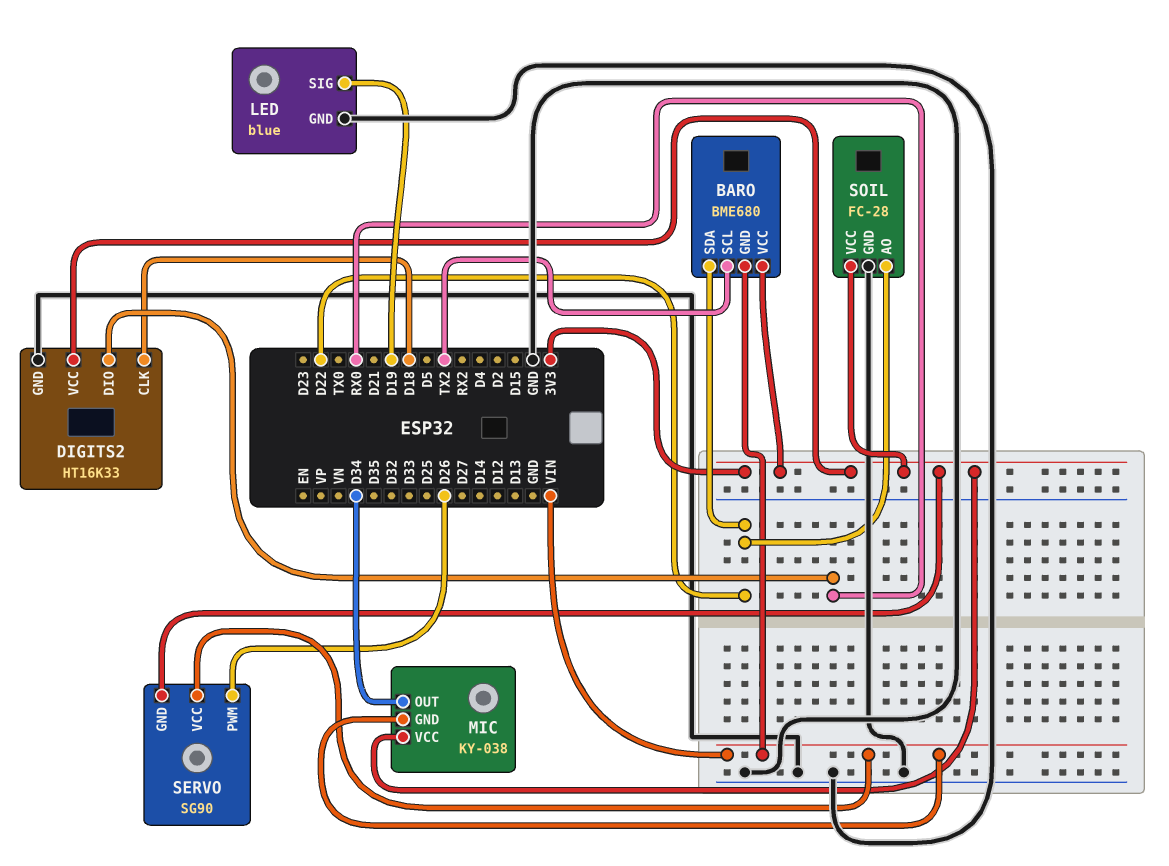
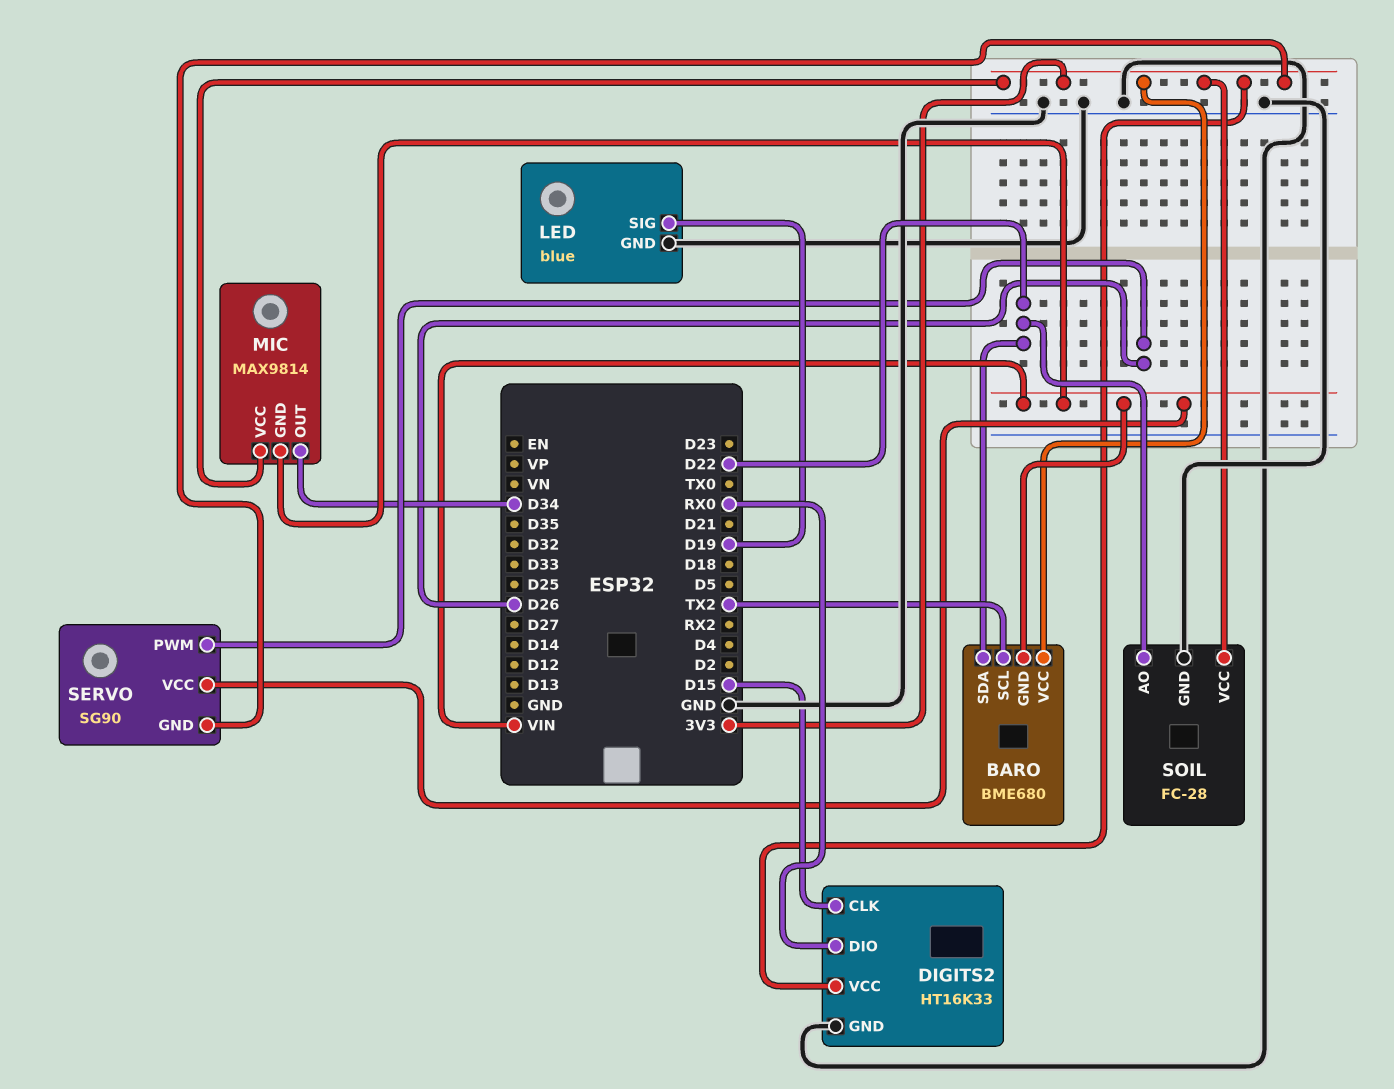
DIGITS2 pin CLK: D18 -> D15
MIC: KY-038 -> MAX9814

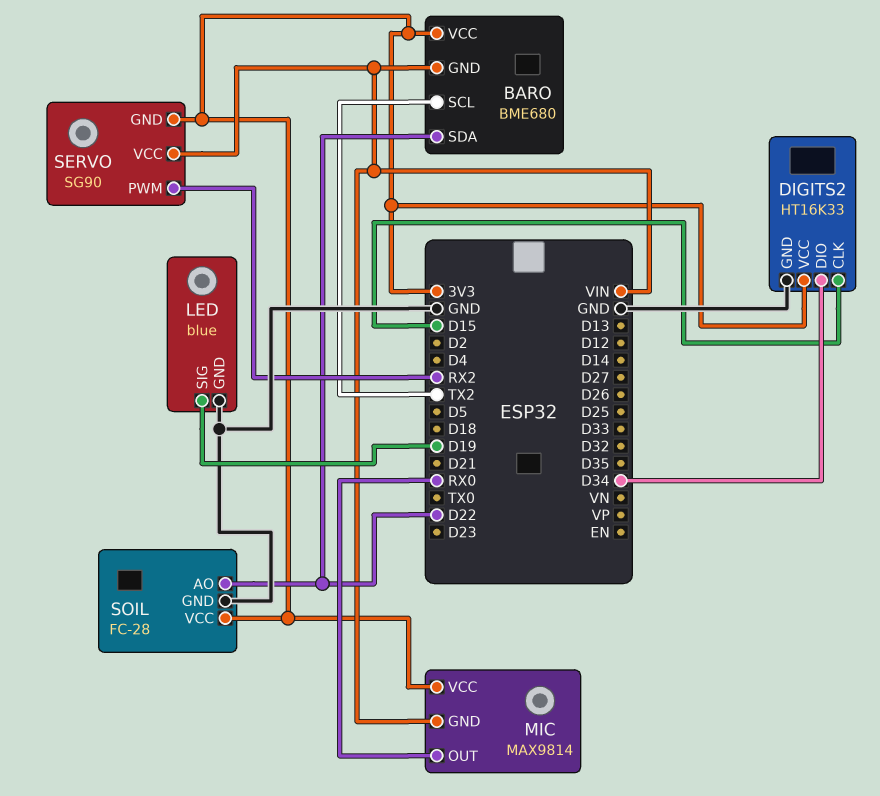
DIGITS2 pin DIO: RX0 -> D34
MIC pin OUT: D34 -> RX0
SERVO pin PWM: D26 -> RX2

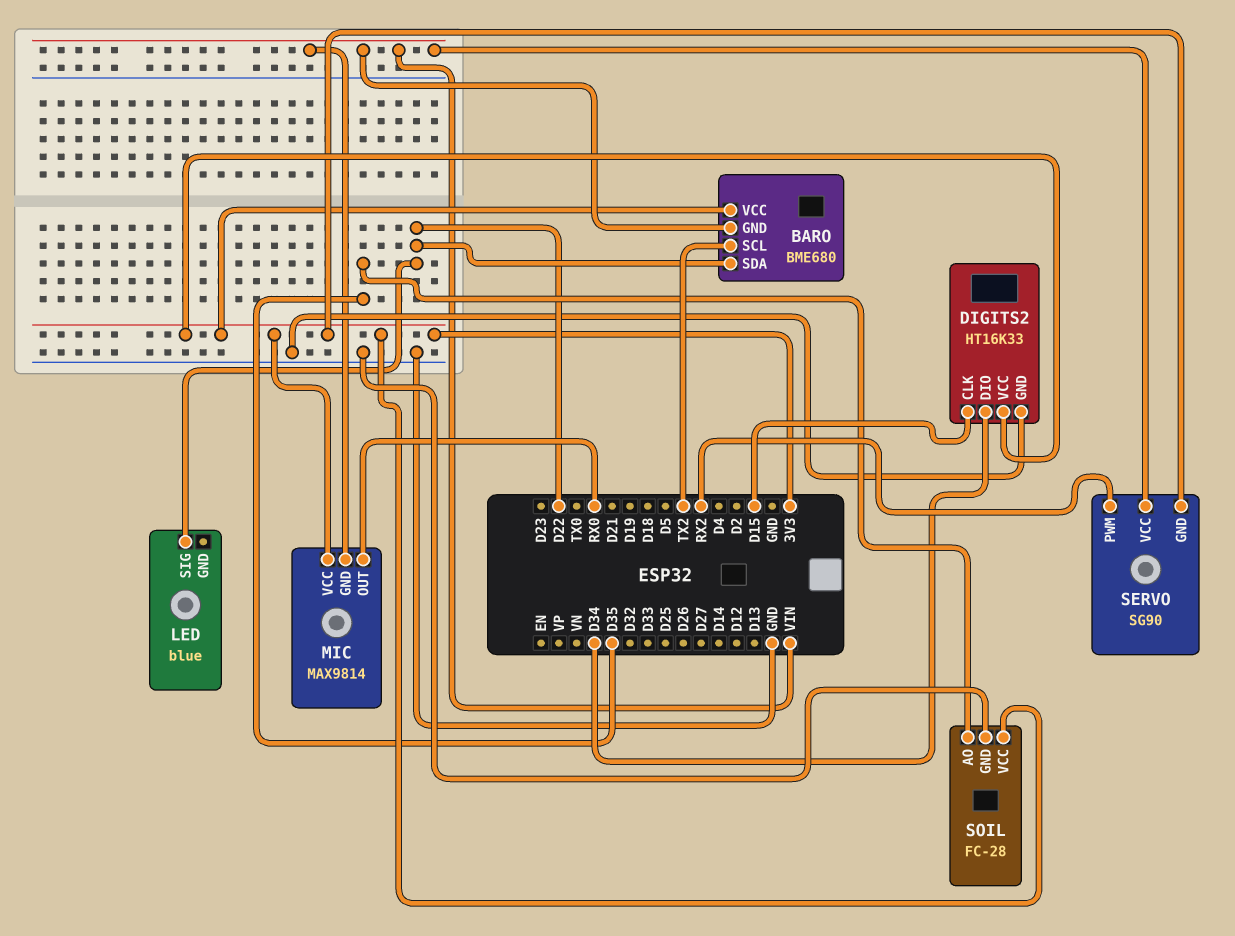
LED pin GND: GND -> none
LED pin SIG: D19 -> D22
SOIL pin AO: D22 -> D35

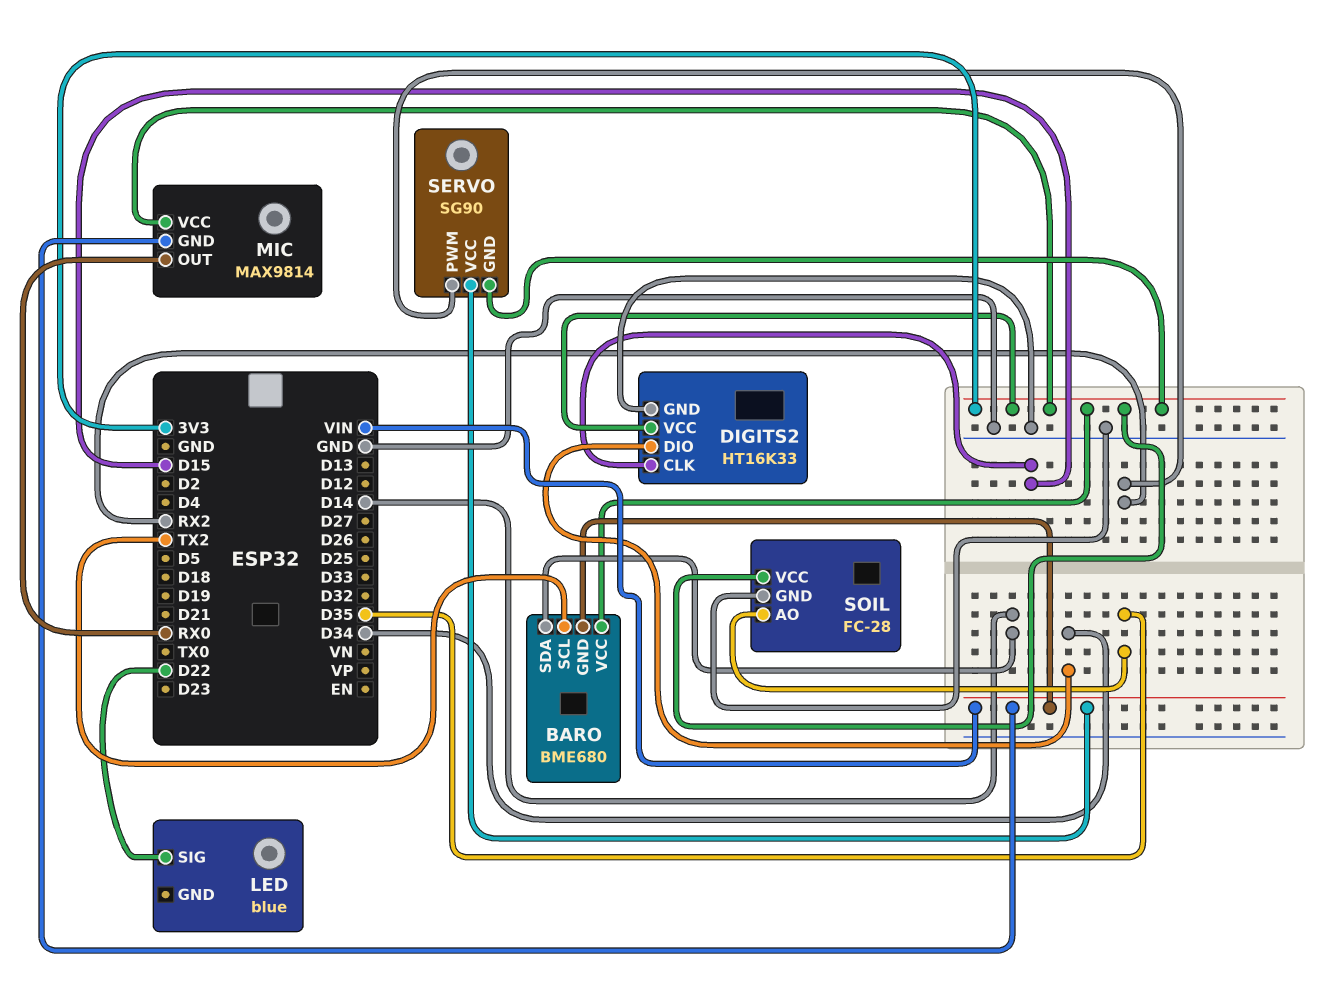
BARO pin SDA: D22 -> D14

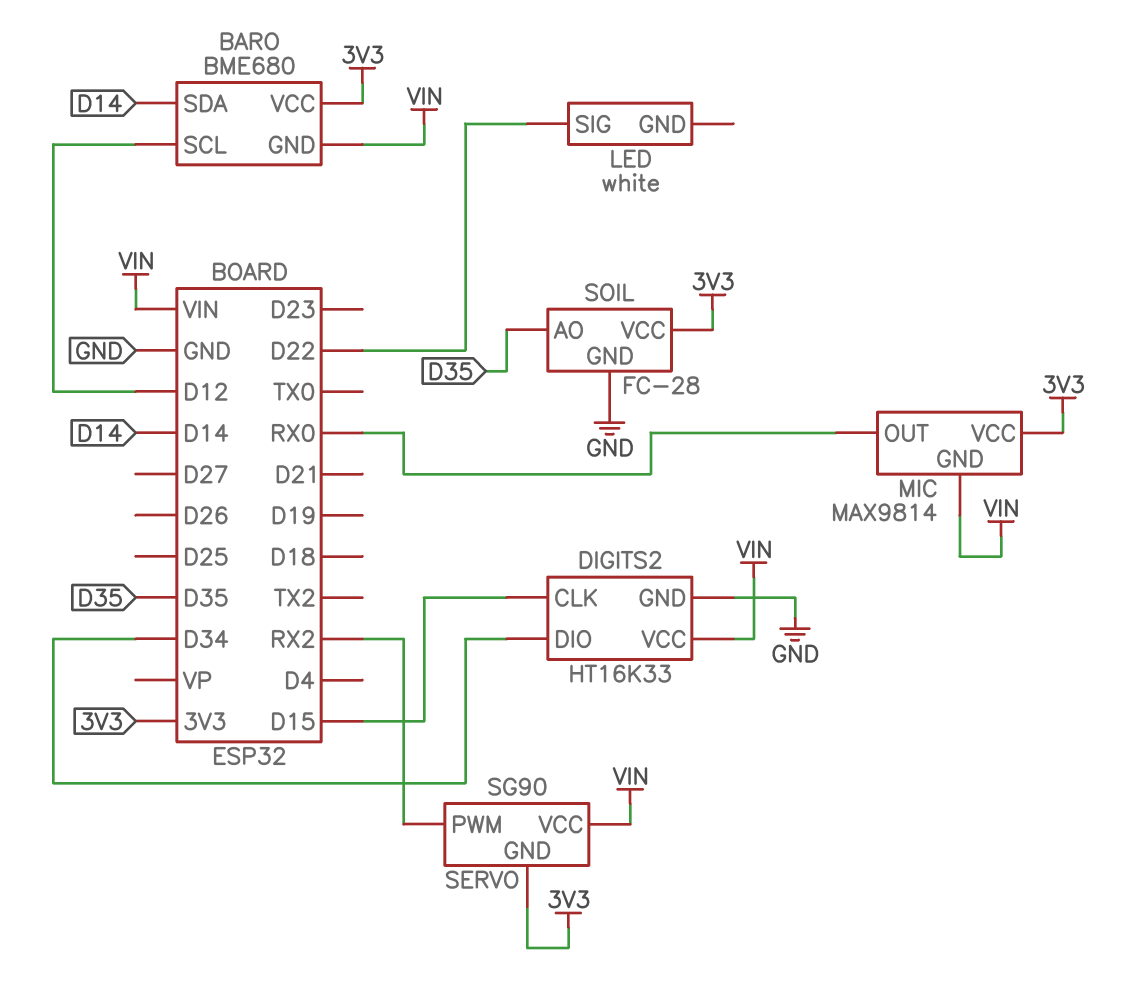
BARO pin SCL: TX2 -> D12
DIGITS2 pin VCC: 3V3 -> VIN
LED: blue -> white

